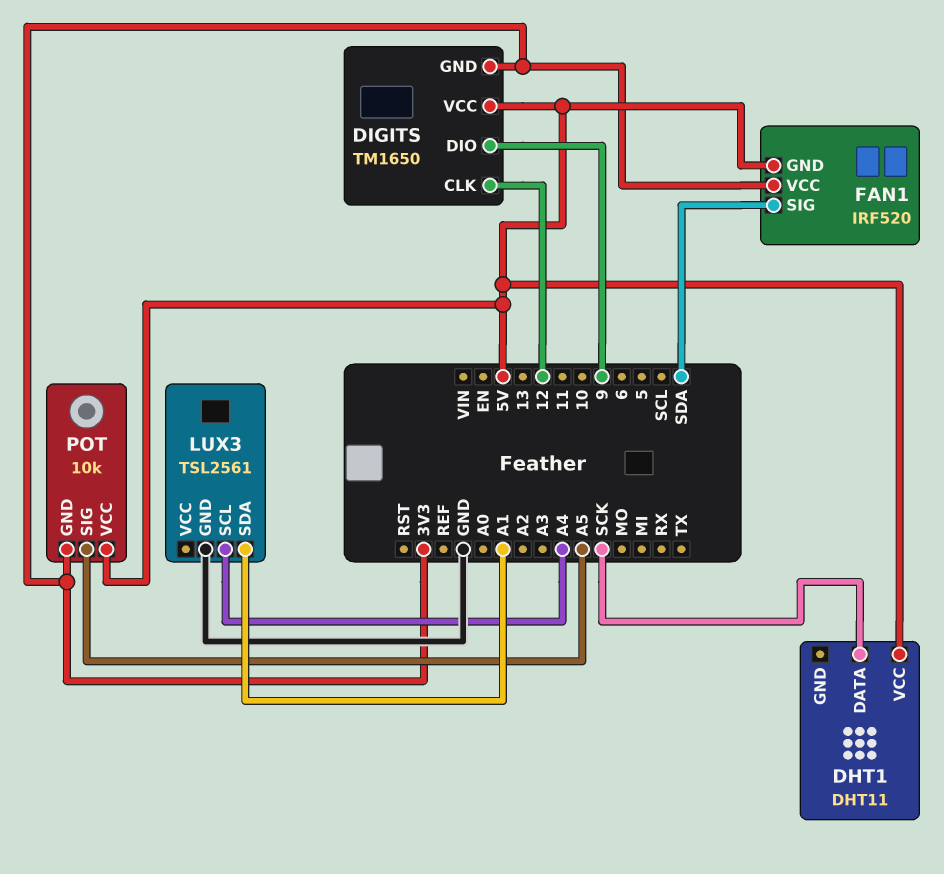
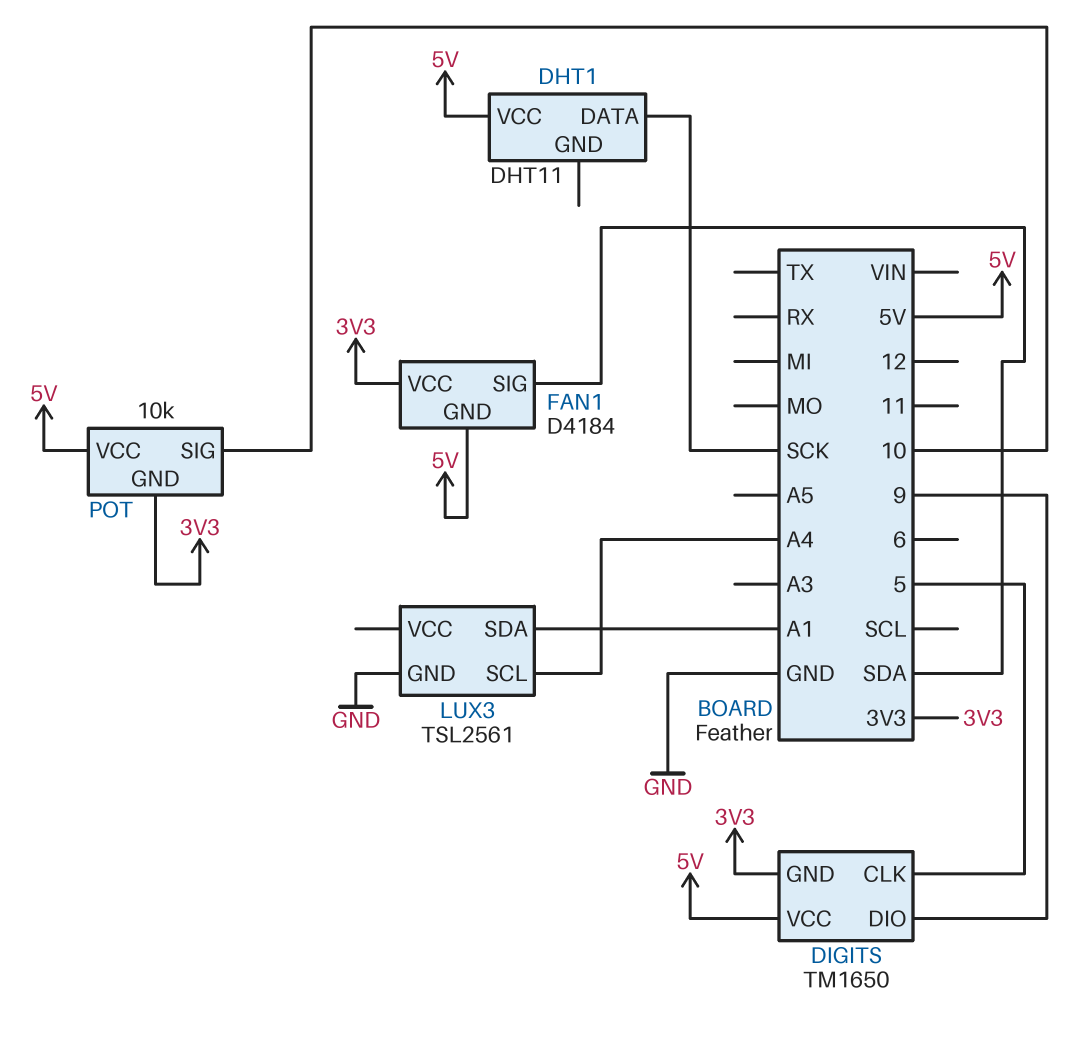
DIGITS pin CLK: 12 -> 5
FAN1: IRF520 -> D4184
POT pin SIG: A5 -> 10

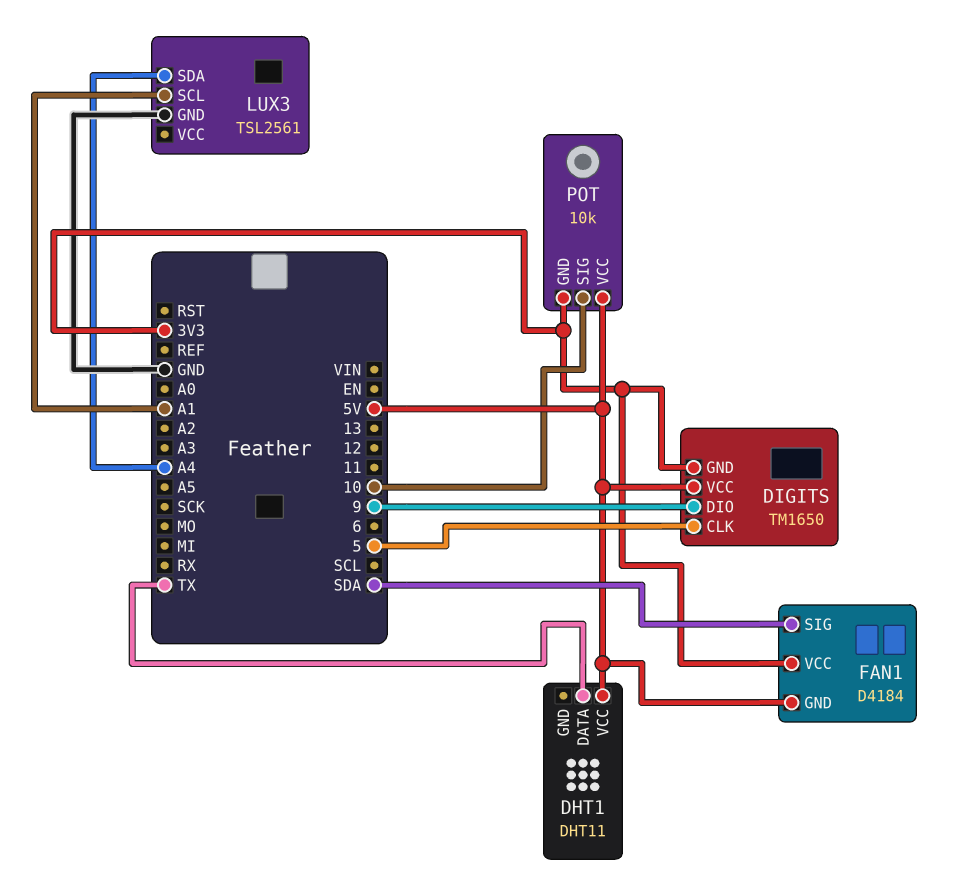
DHT1 pin DATA: SCK -> TX
LUX3 pin SCL: A4 -> A1
LUX3 pin SDA: A1 -> A4

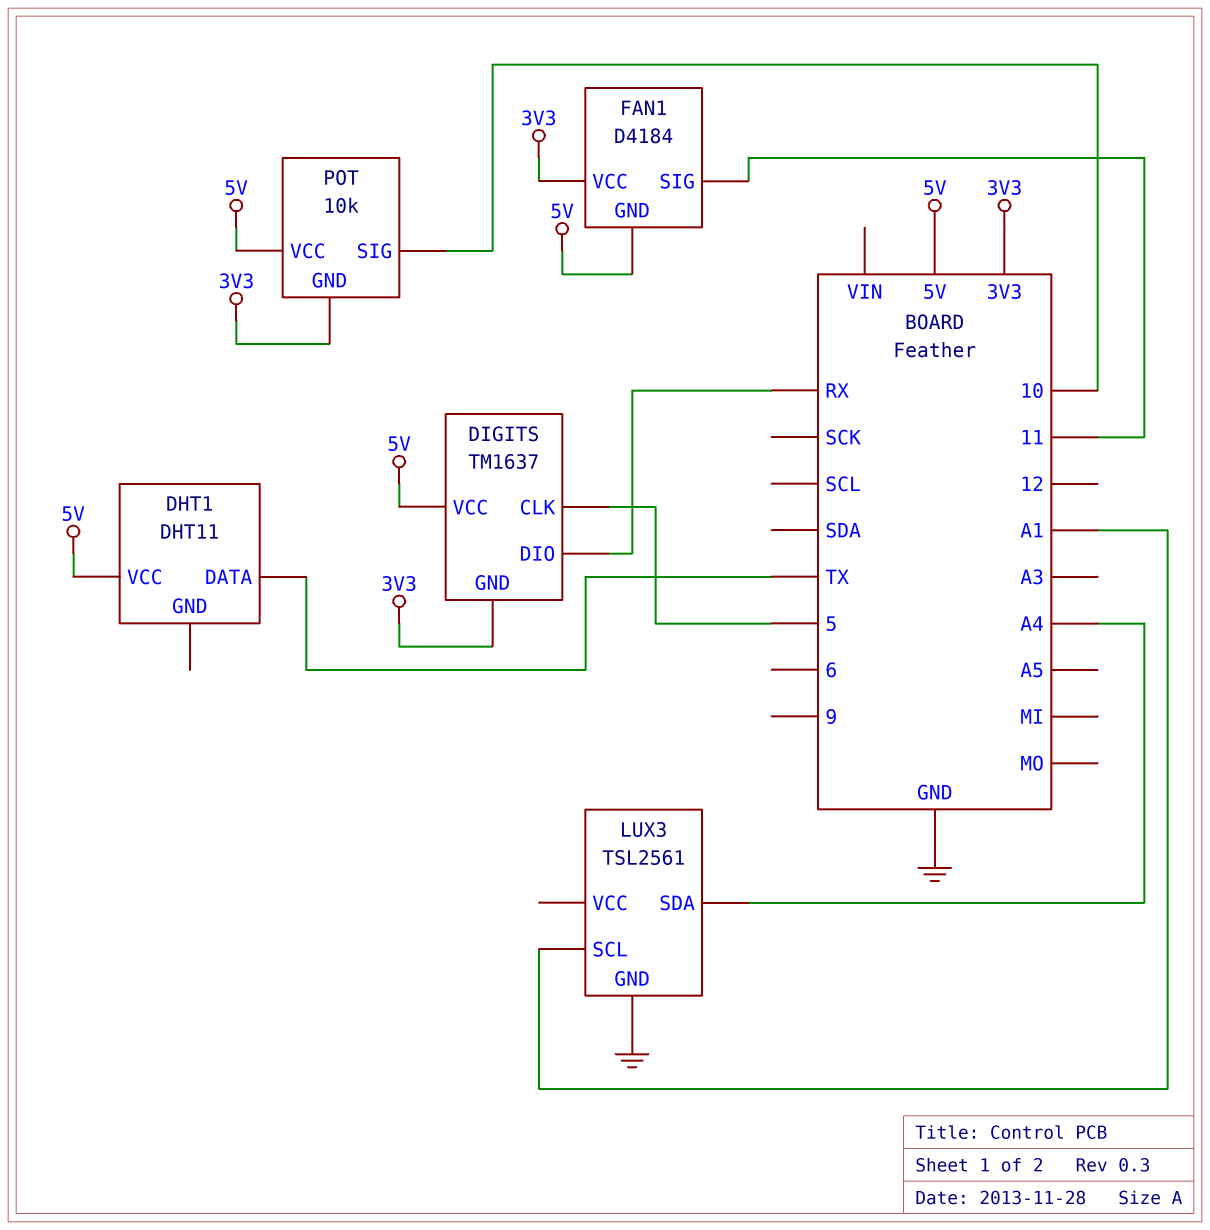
DIGITS: TM1650 -> TM1637
DIGITS pin DIO: 9 -> RX
FAN1 pin SIG: SDA -> 11

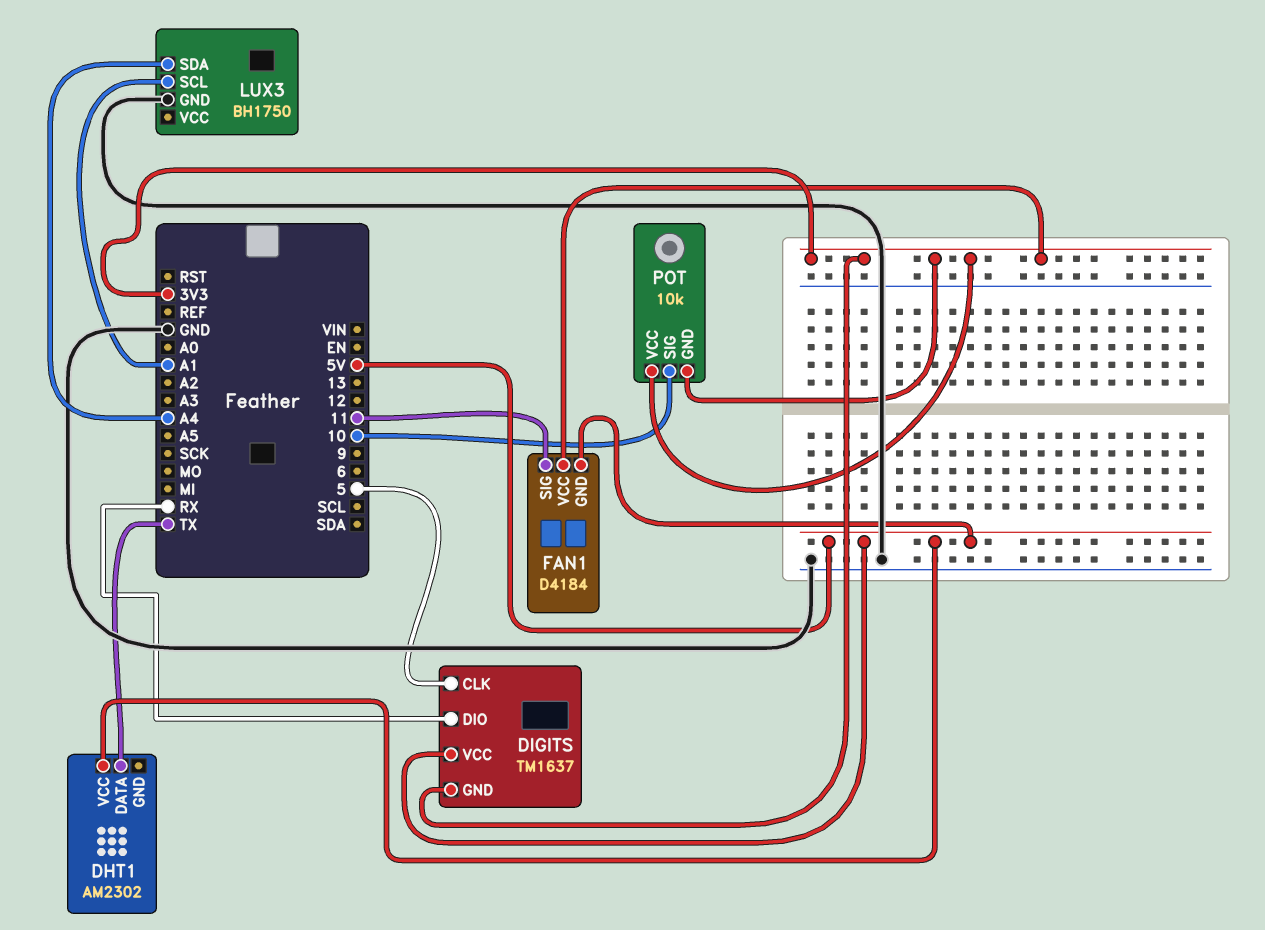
DHT1: DHT11 -> AM2302
LUX3: TSL2561 -> BH1750
POT pin VCC: 5V -> 3V3

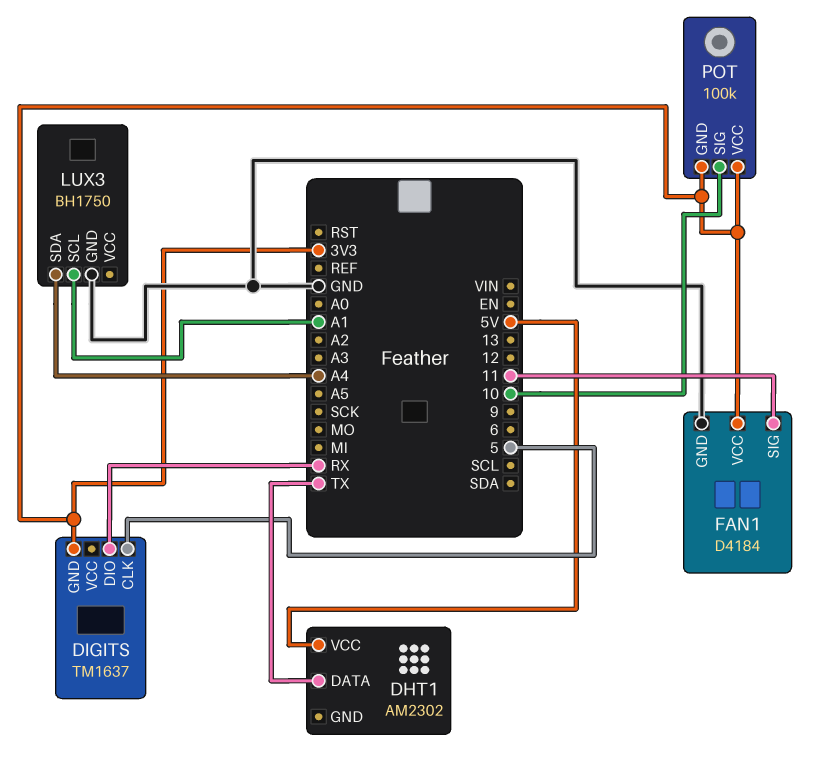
DIGITS pin VCC: 5V -> none
FAN1 pin GND: 5V -> GND
POT: 10k -> 100k

